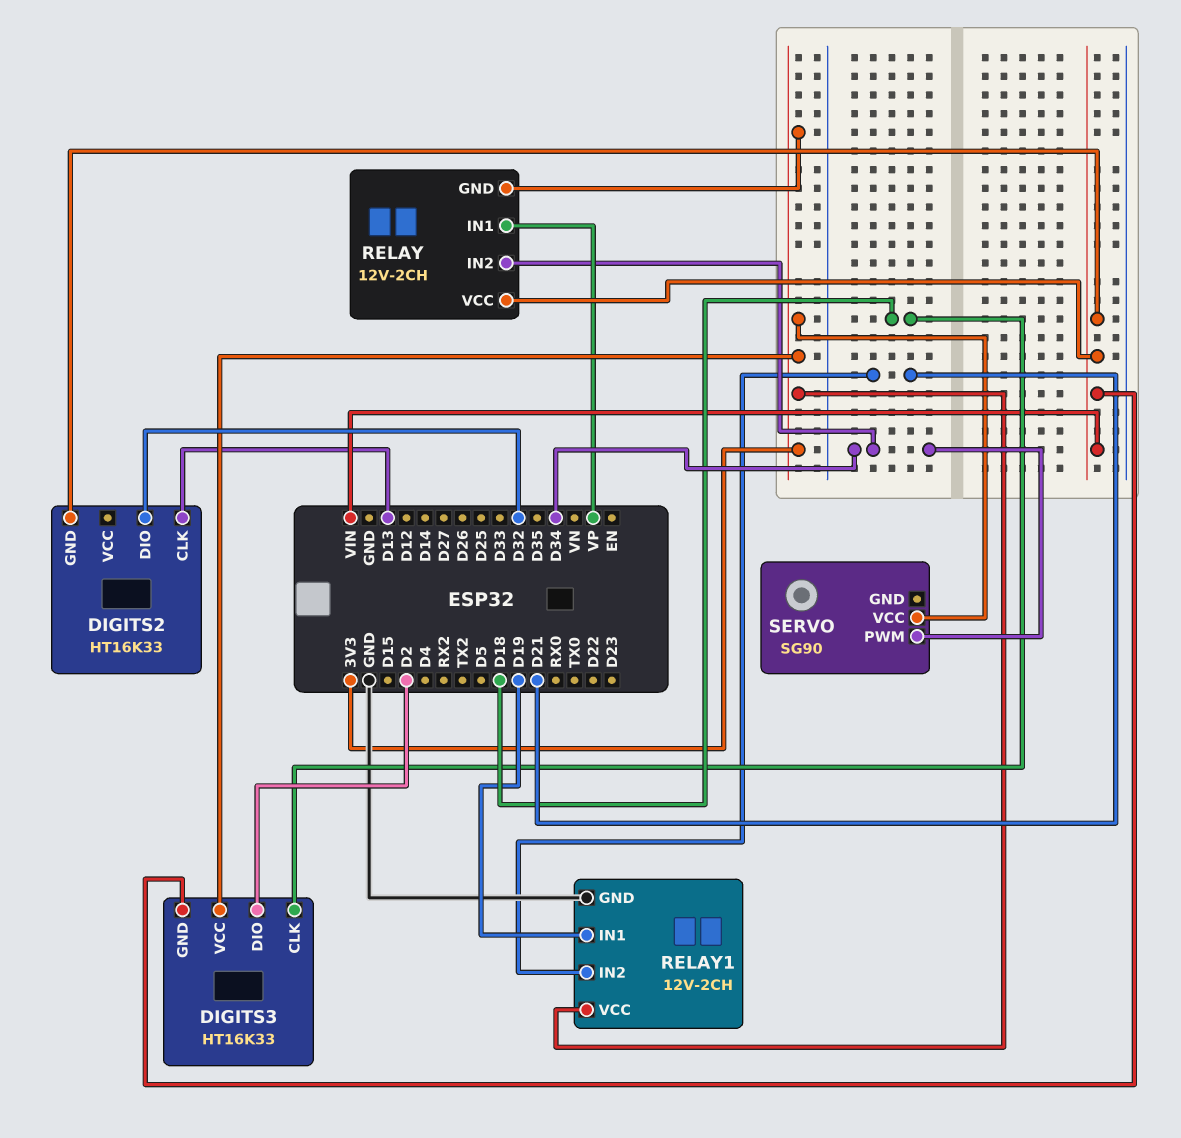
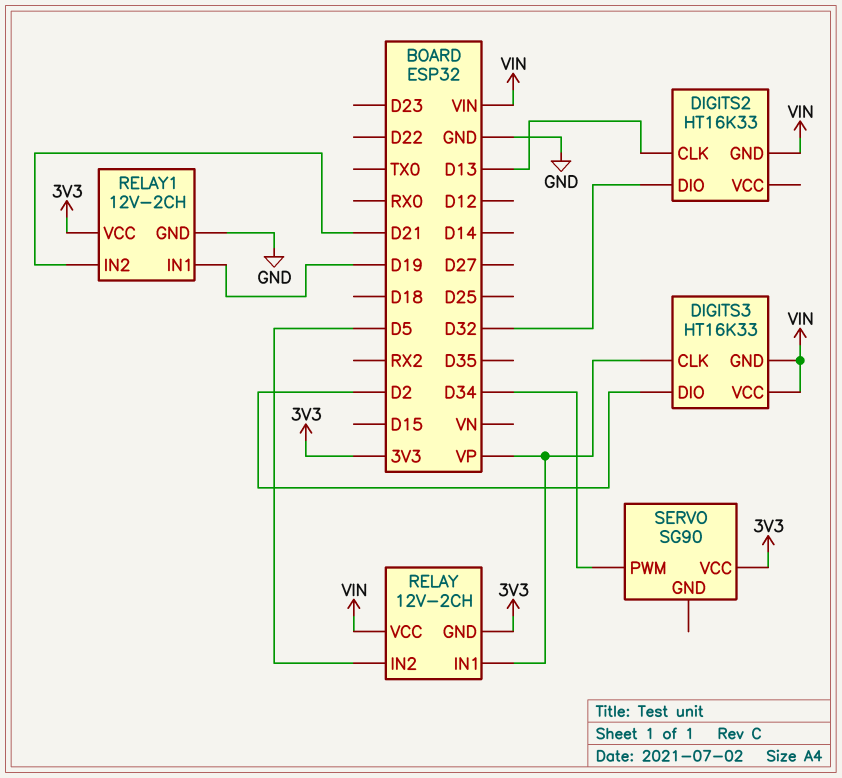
DIGITS3 pin CLK: D18 -> VP
DIGITS3 pin VCC: 3V3 -> VIN
RELAY pin IN2: D34 -> D5

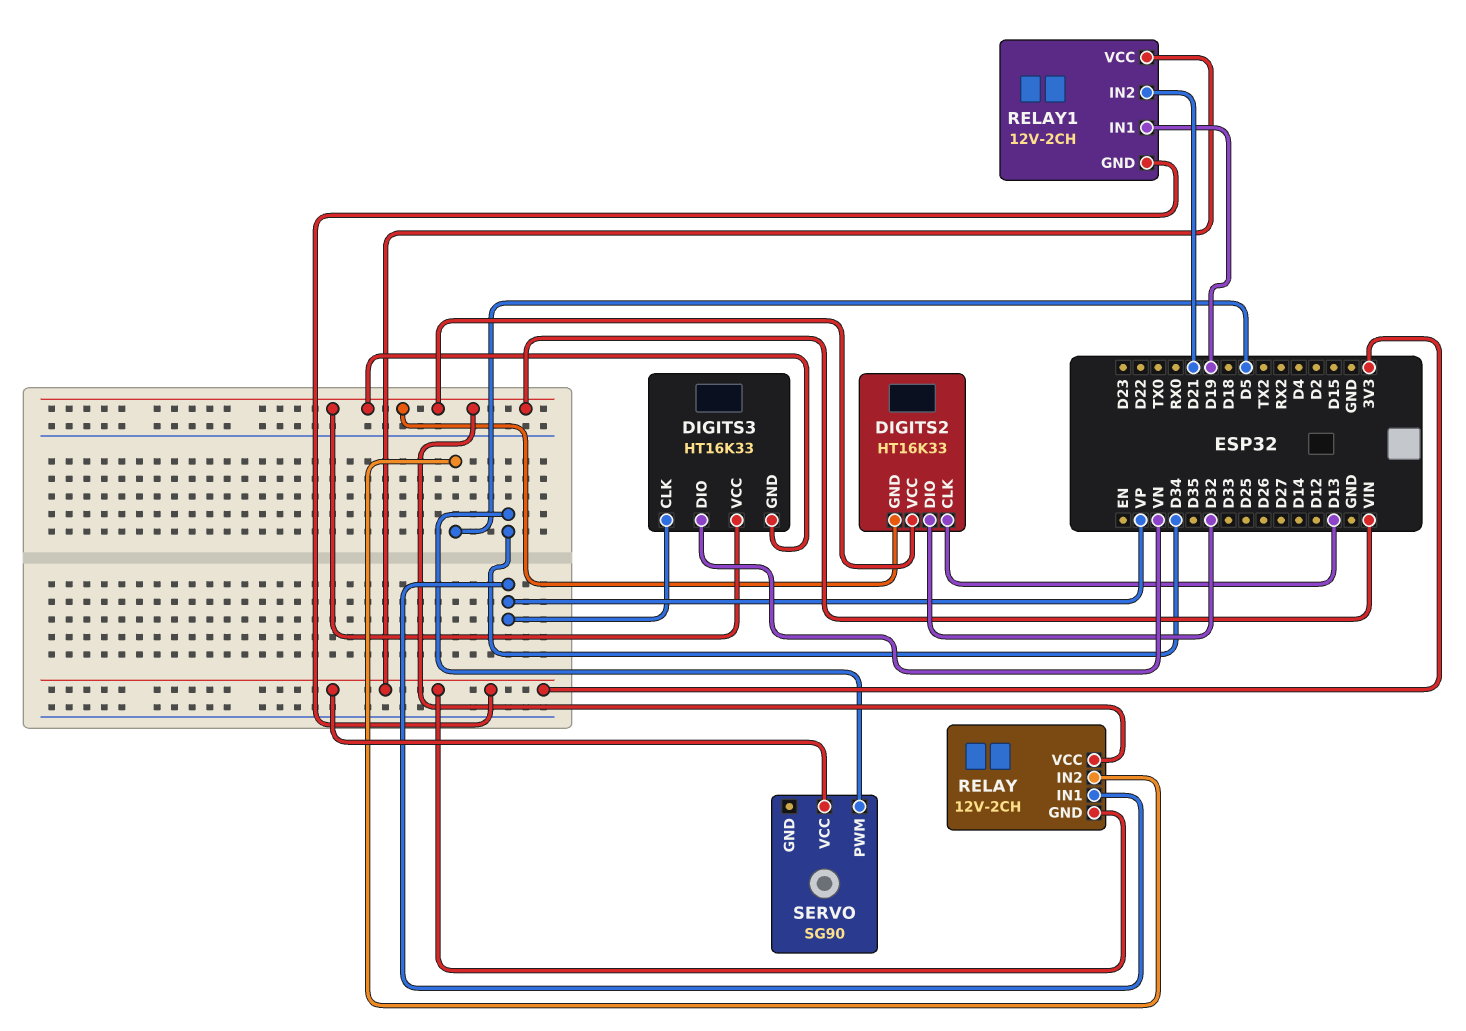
DIGITS2 pin VCC: none -> VIN
DIGITS3 pin DIO: D2 -> VN
RELAY1 pin GND: GND -> 3V3

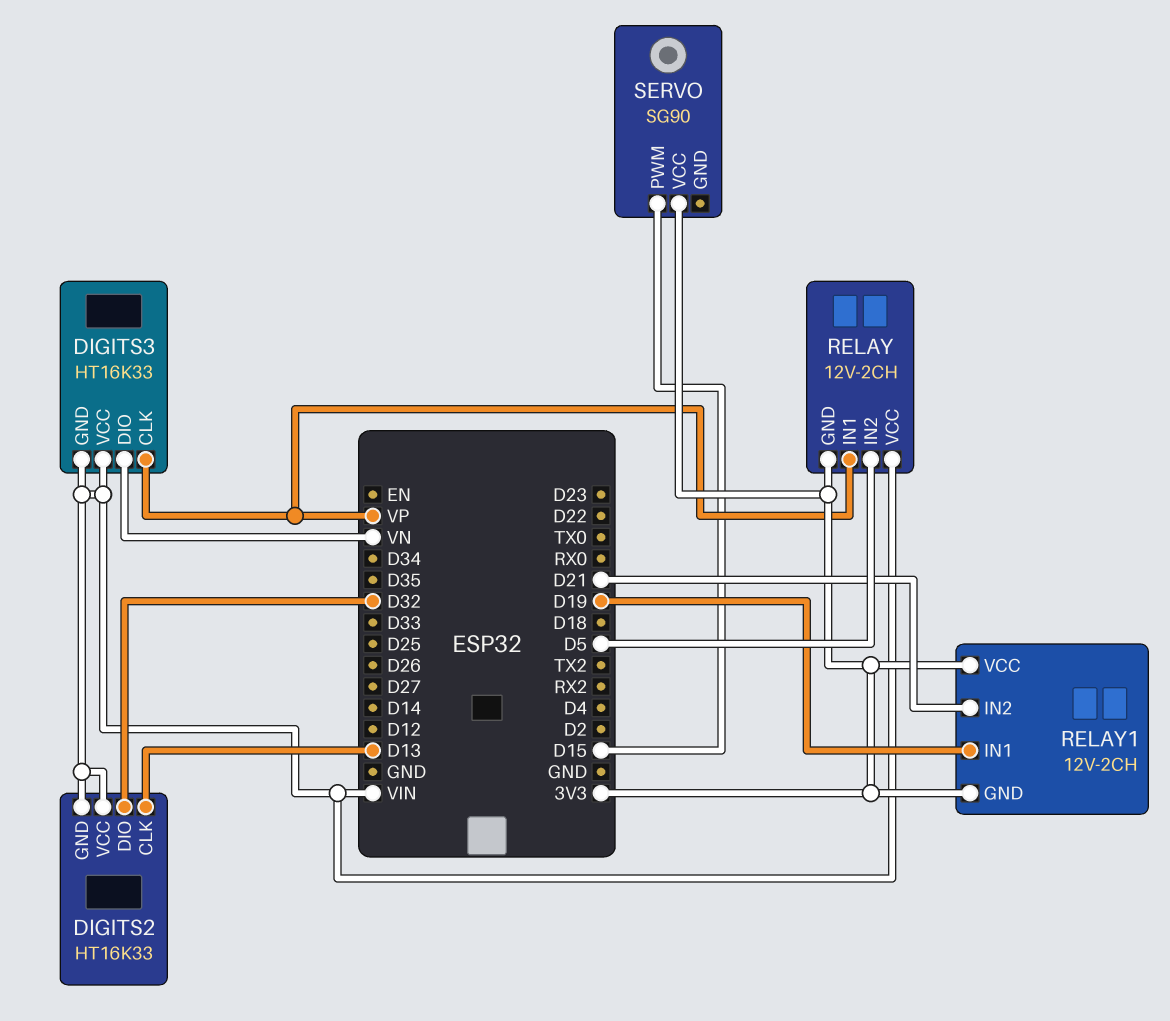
SERVO pin PWM: D34 -> D15

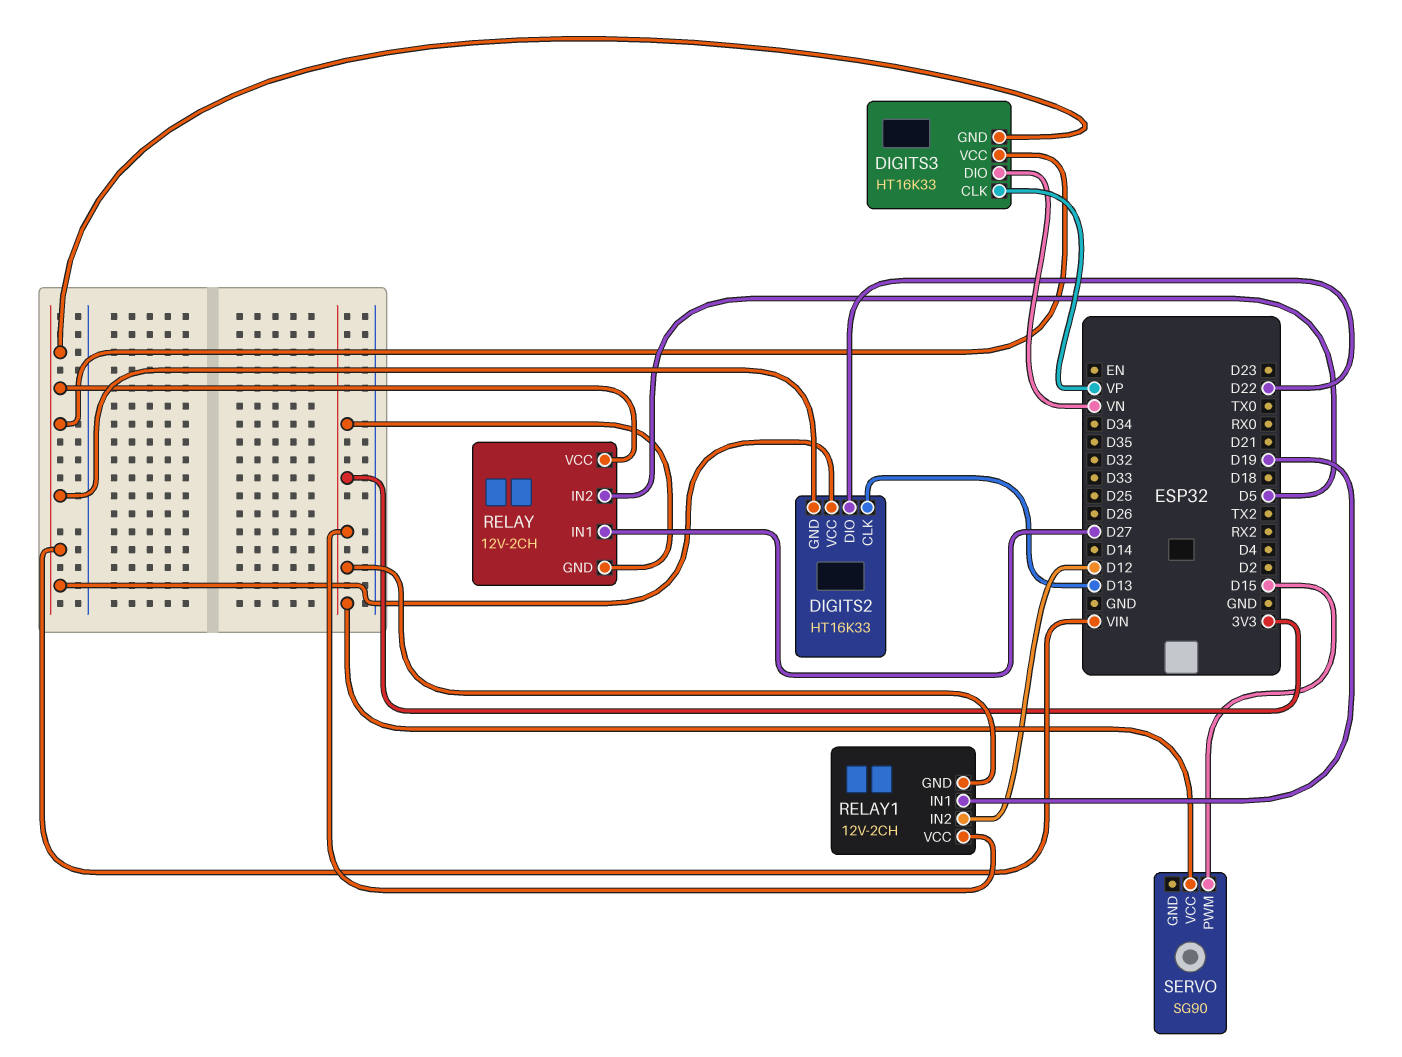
DIGITS2 pin DIO: D32 -> D22
RELAY pin IN1: VP -> D27
RELAY1 pin IN2: D21 -> D12

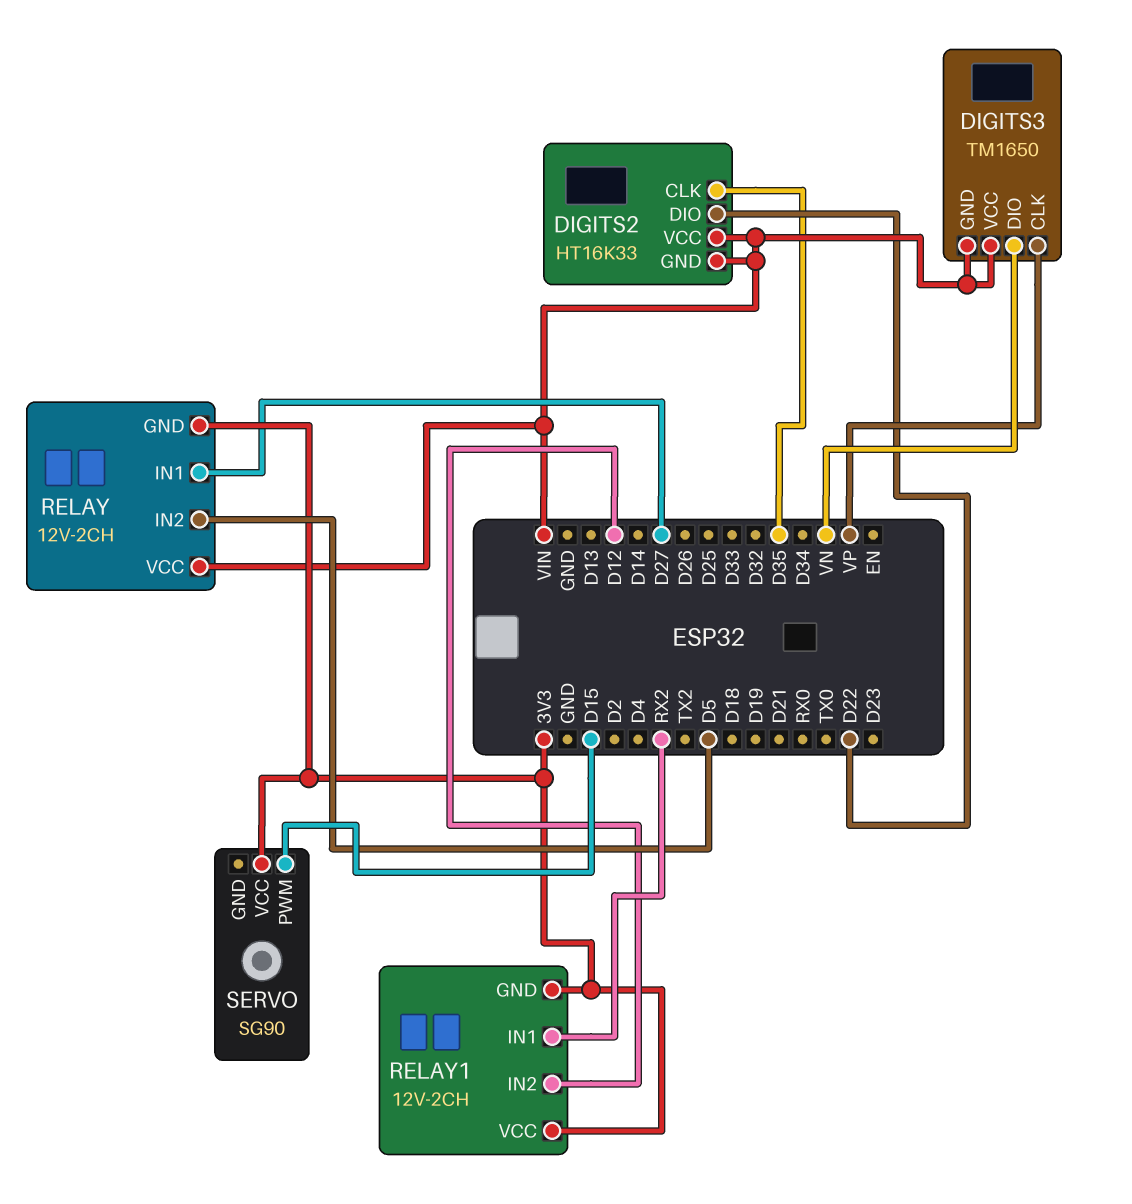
DIGITS2 pin CLK: D13 -> D35
DIGITS3: HT16K33 -> TM1650
RELAY1 pin IN1: D19 -> RX2

